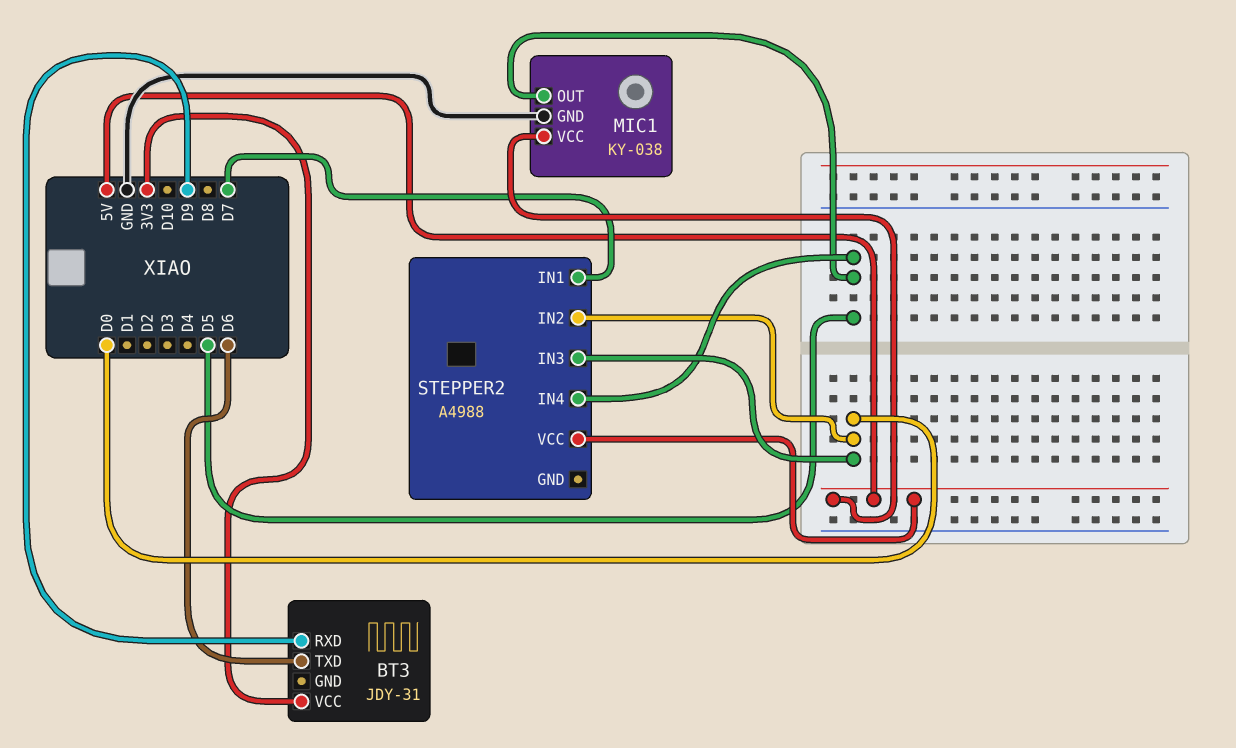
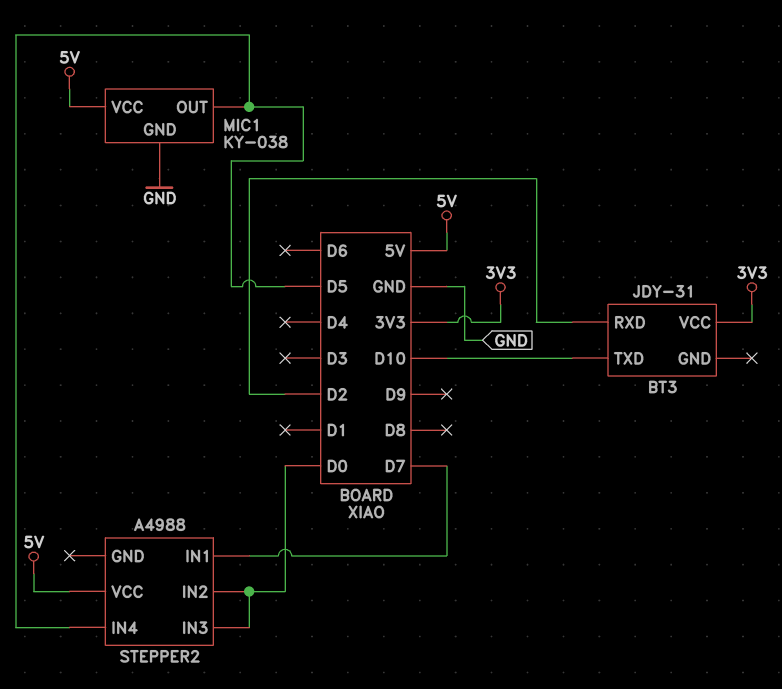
BT3 pin RXD: D9 -> D2
BT3 pin TXD: D6 -> D10

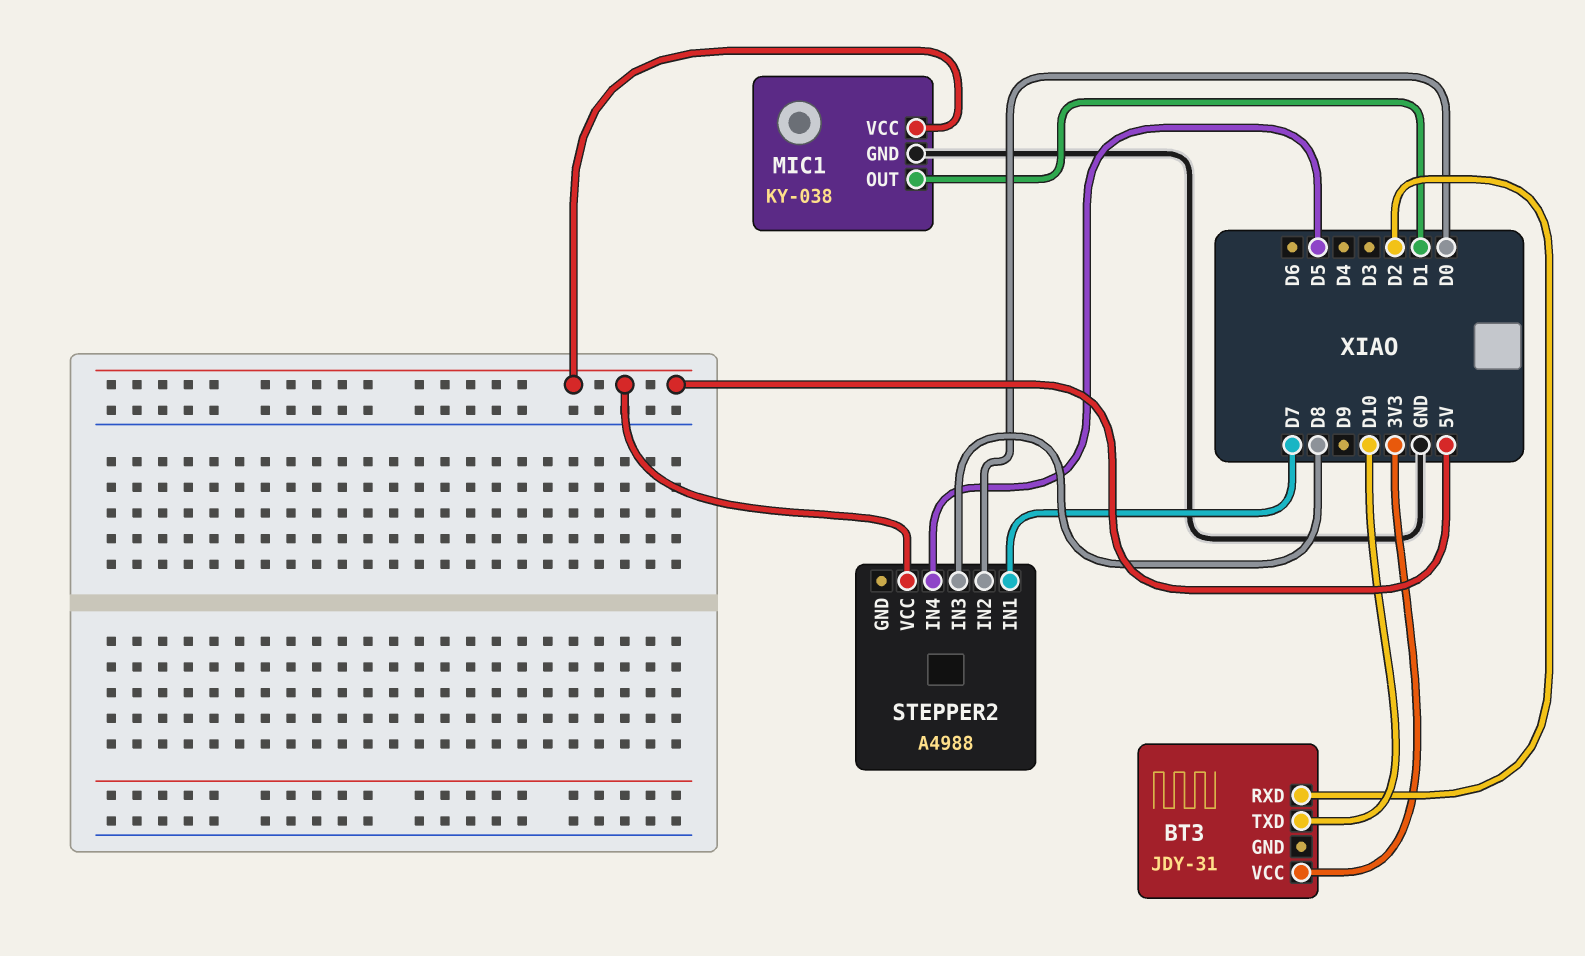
MIC1 pin OUT: D5 -> D1
STEPPER2 pin IN3: D0 -> D8

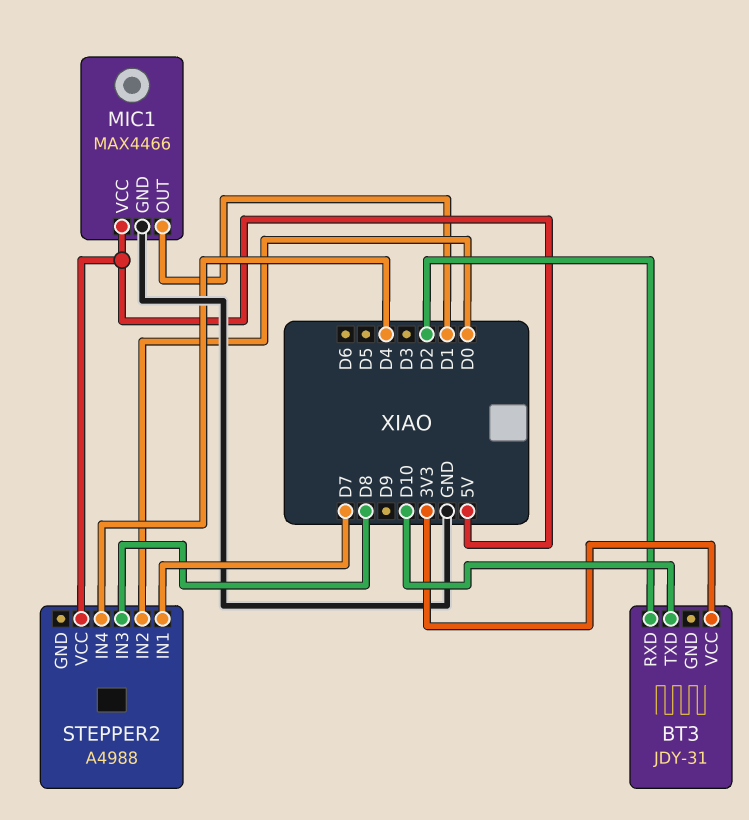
MIC1: KY-038 -> MAX4466
STEPPER2 pin IN4: D5 -> D4

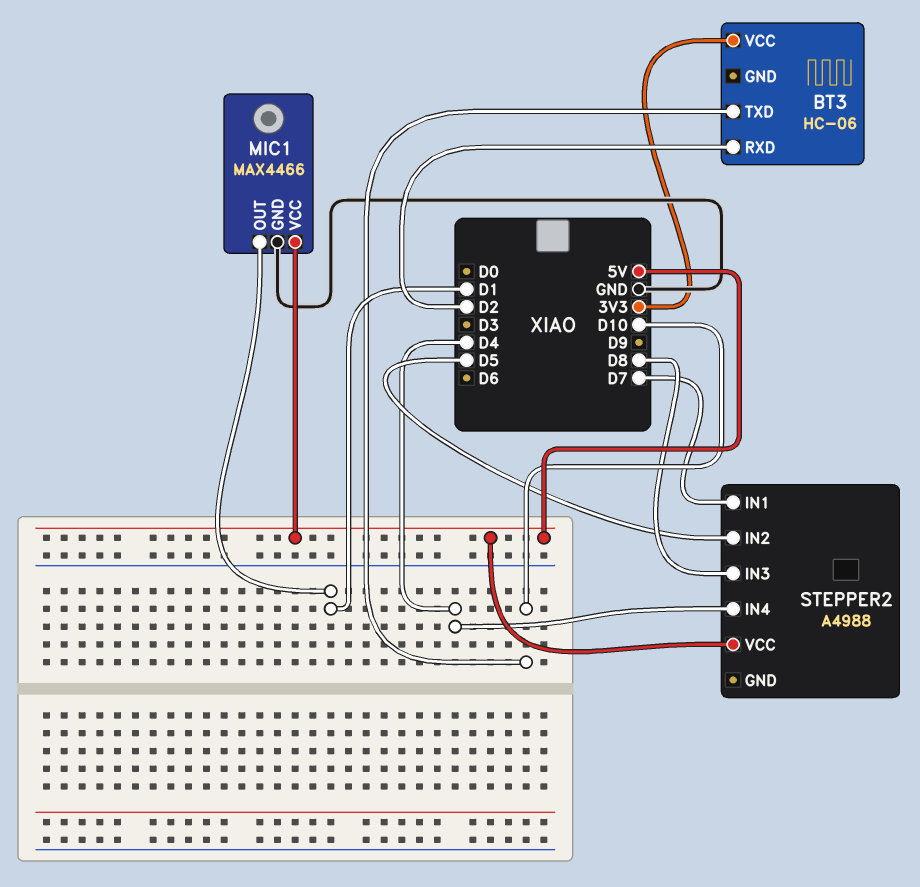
BT3: JDY-31 -> HC-06
STEPPER2 pin IN2: D0 -> D5

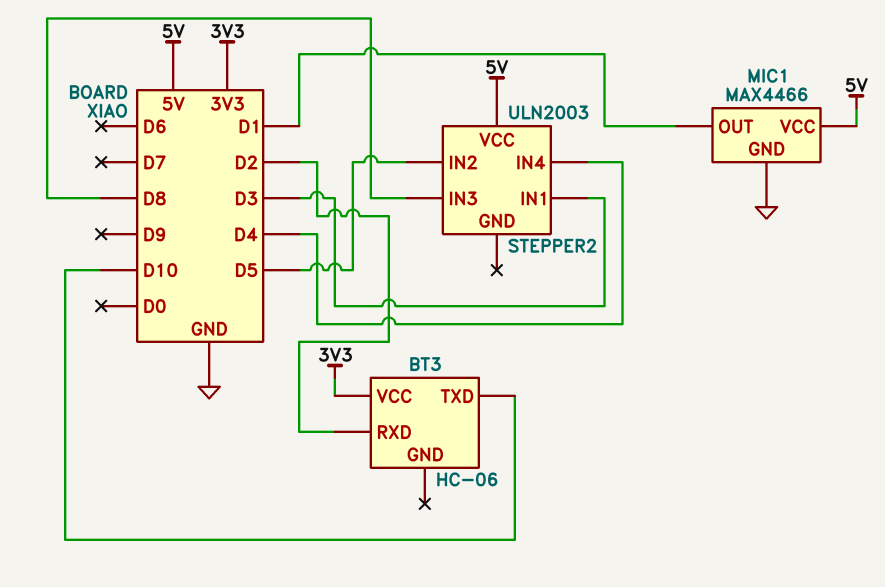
STEPPER2: A4988 -> ULN2003
STEPPER2 pin IN1: D7 -> D3

